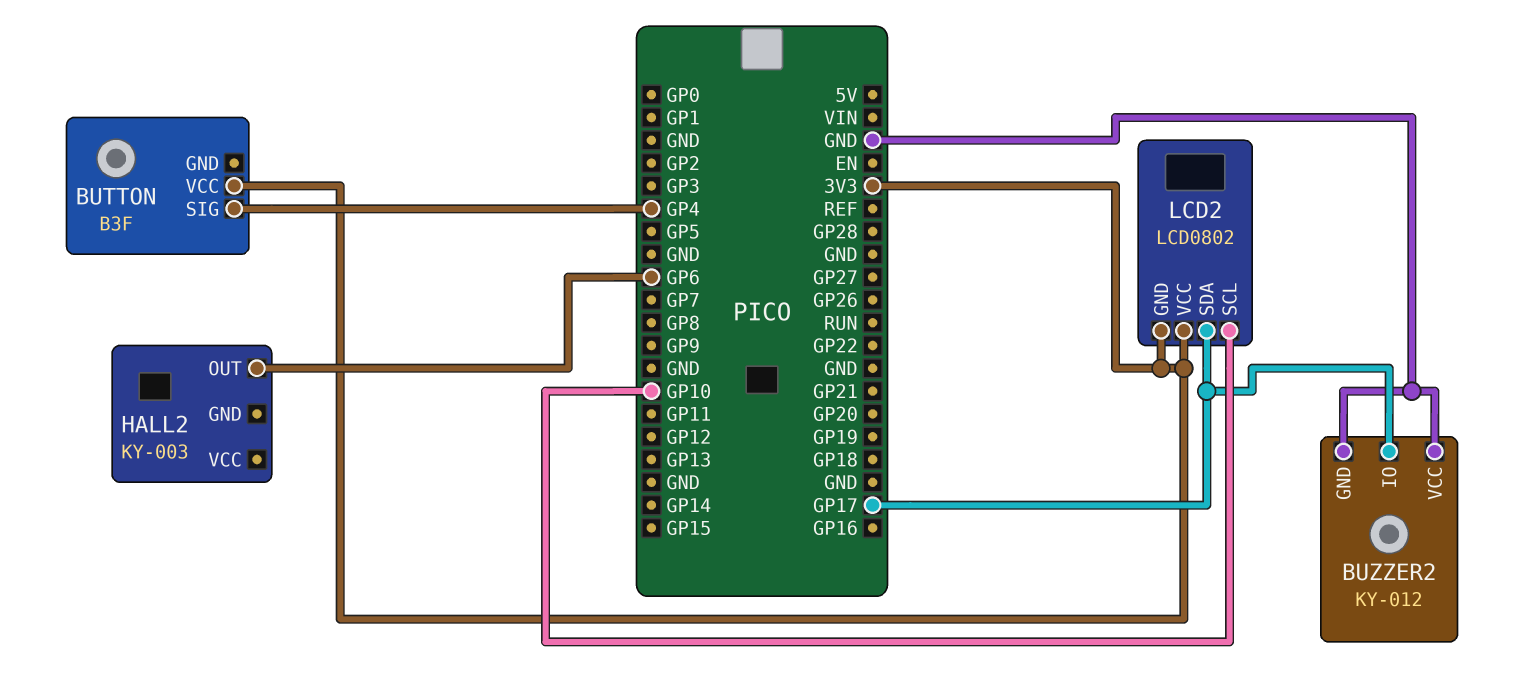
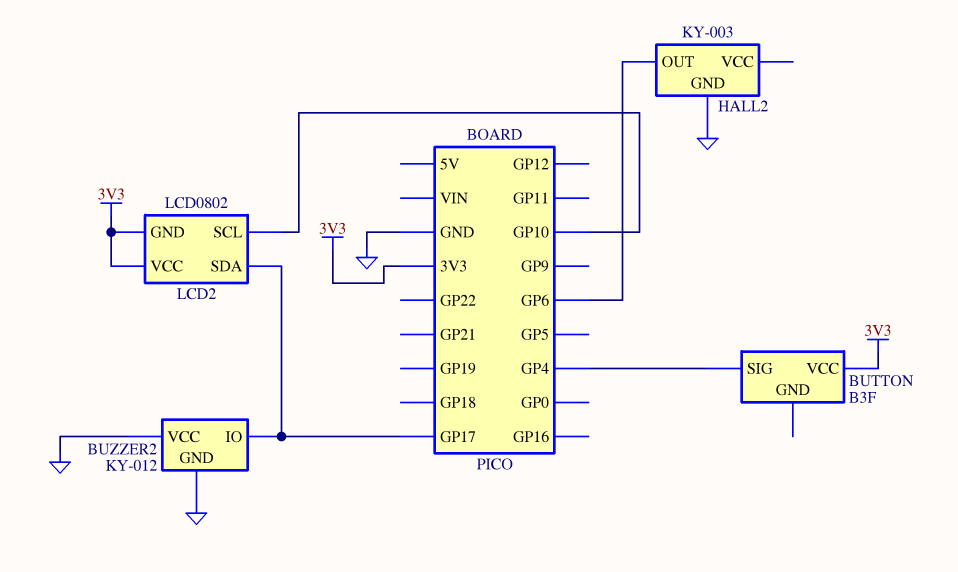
HALL2 pin GND: none -> GND

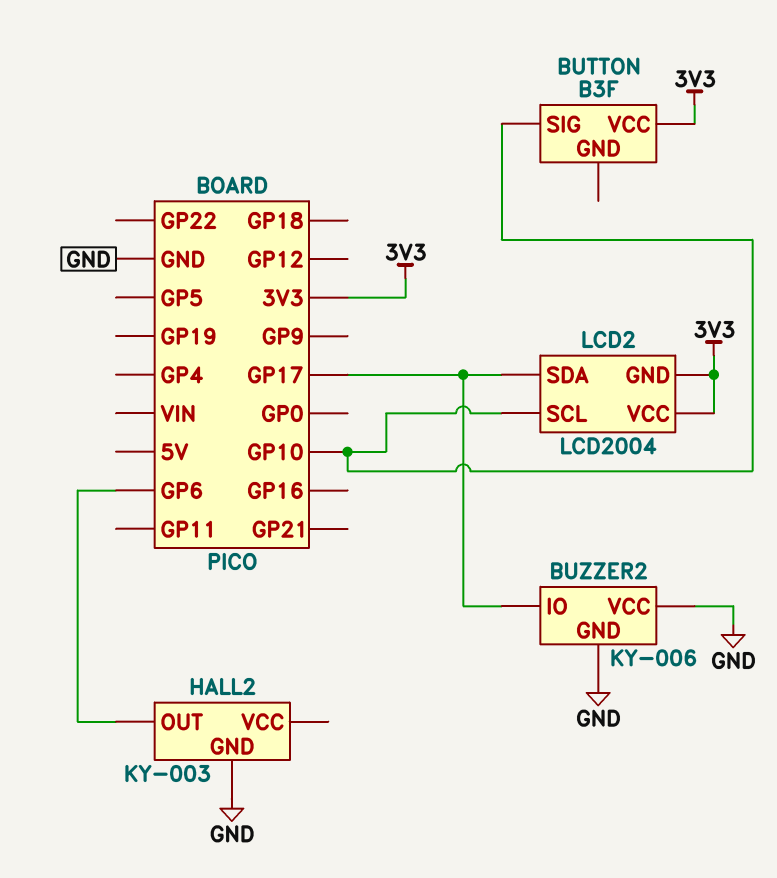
BUTTON pin SIG: GP4 -> GP10
BUZZER2: KY-012 -> KY-006
LCD2: LCD0802 -> LCD2004

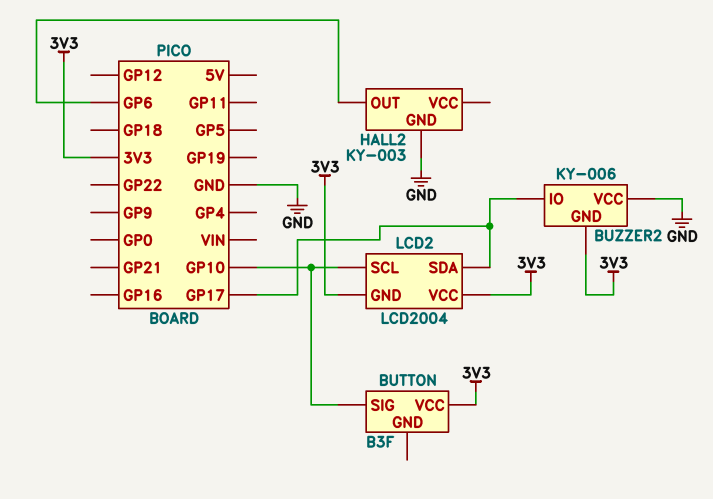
BUZZER2 pin GND: GND -> 3V3

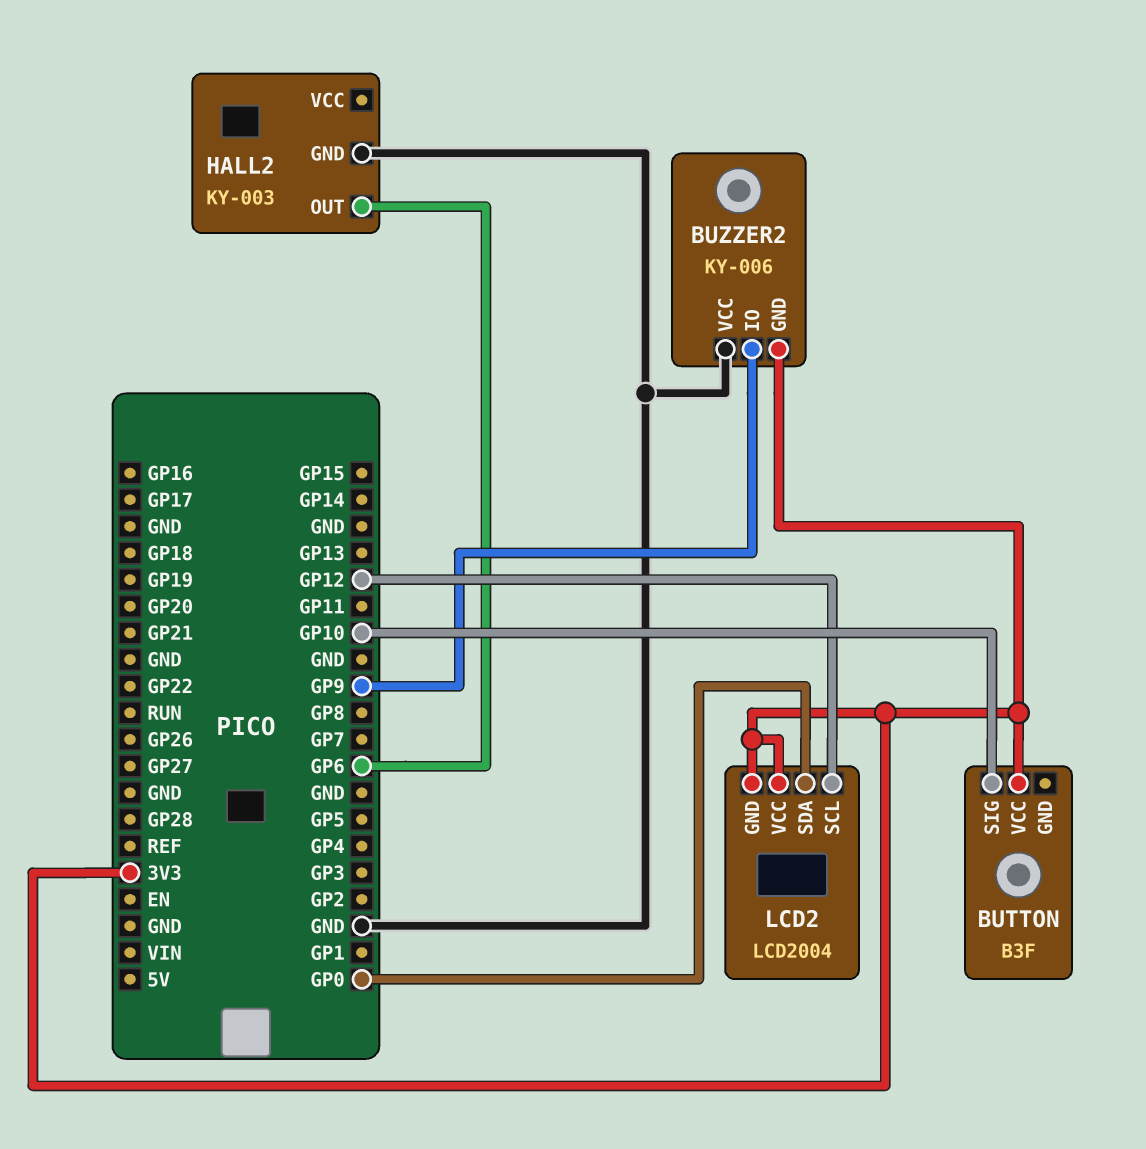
BUZZER2 pin IO: GP17 -> GP9
LCD2 pin SCL: GP10 -> GP12
LCD2 pin SDA: GP17 -> GP0

